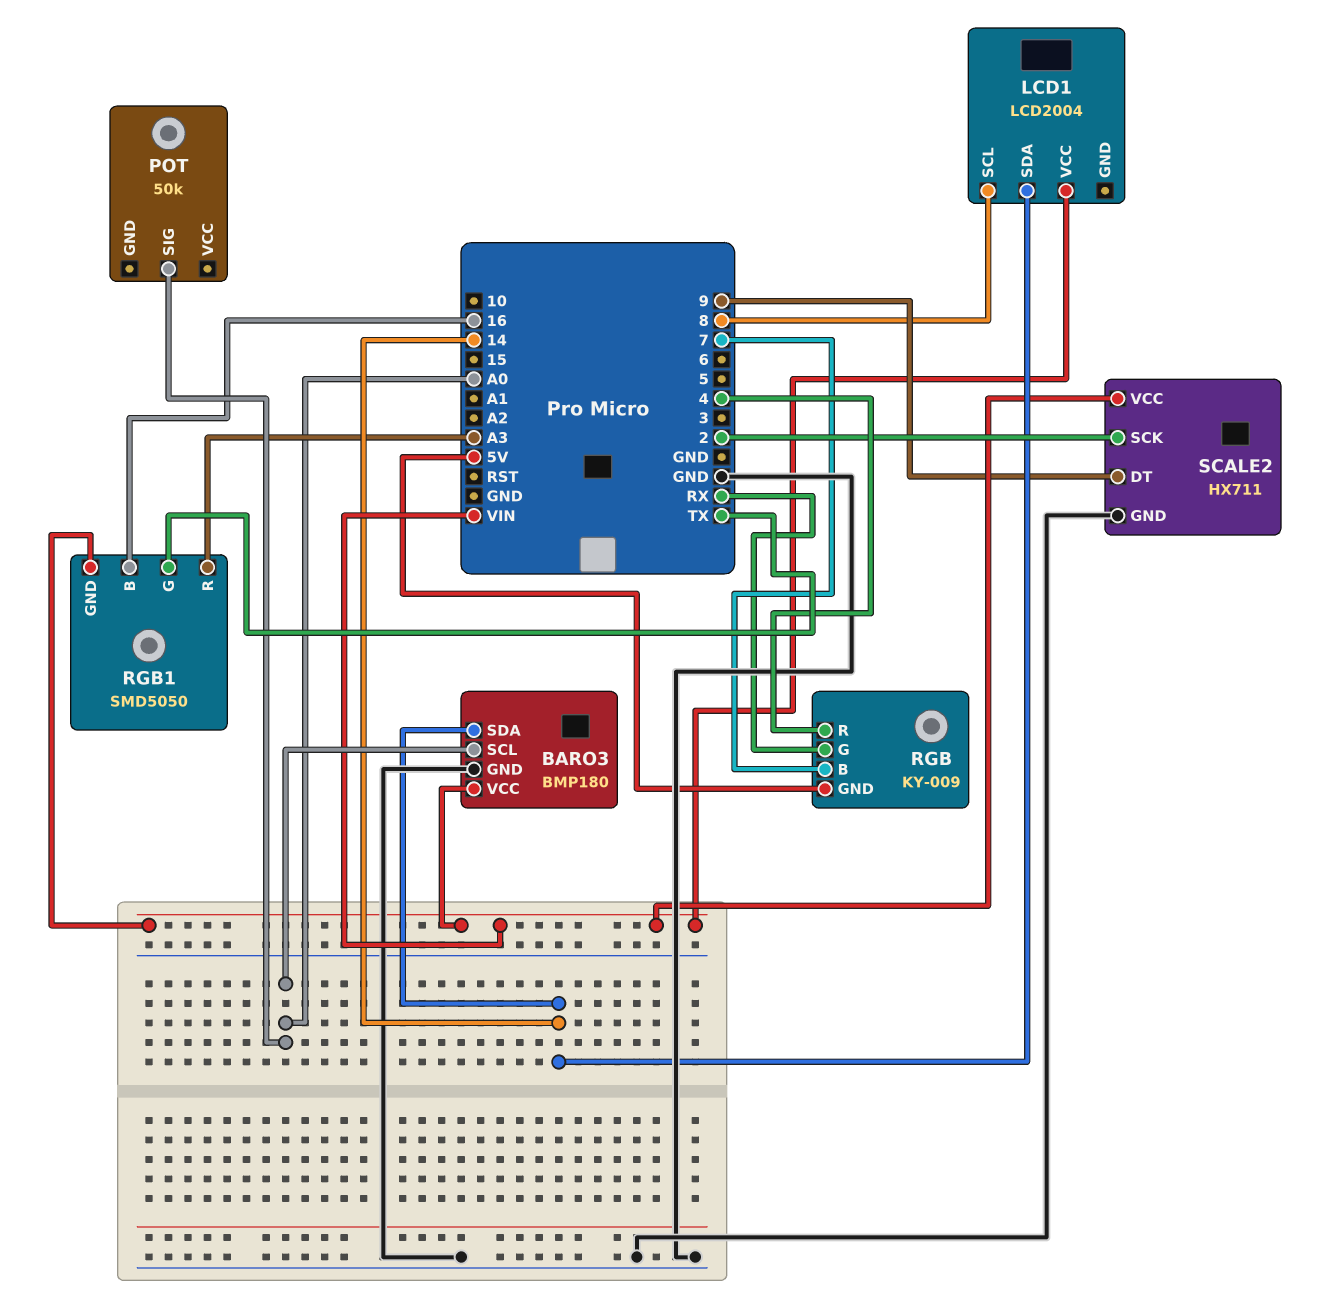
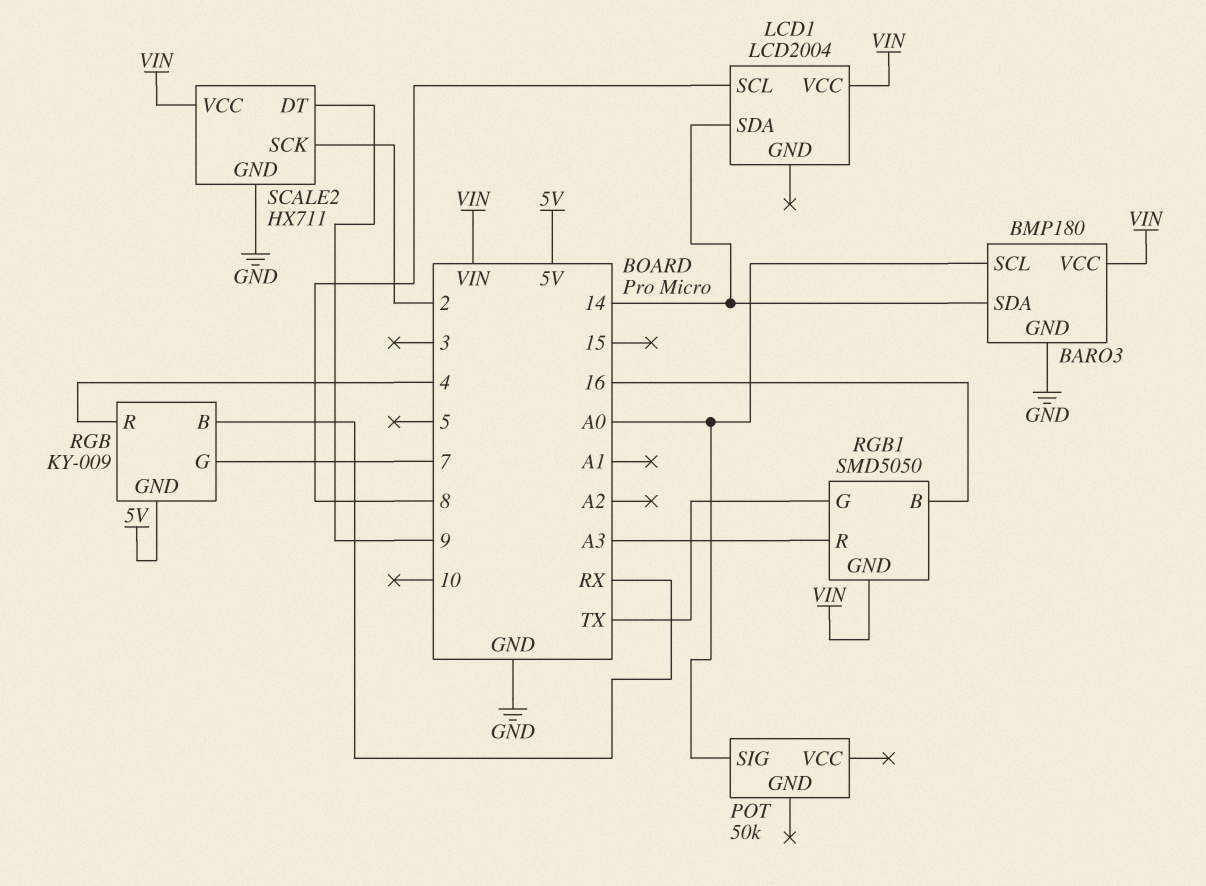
RGB pin B: 7 -> RX
RGB pin G: RX -> 7

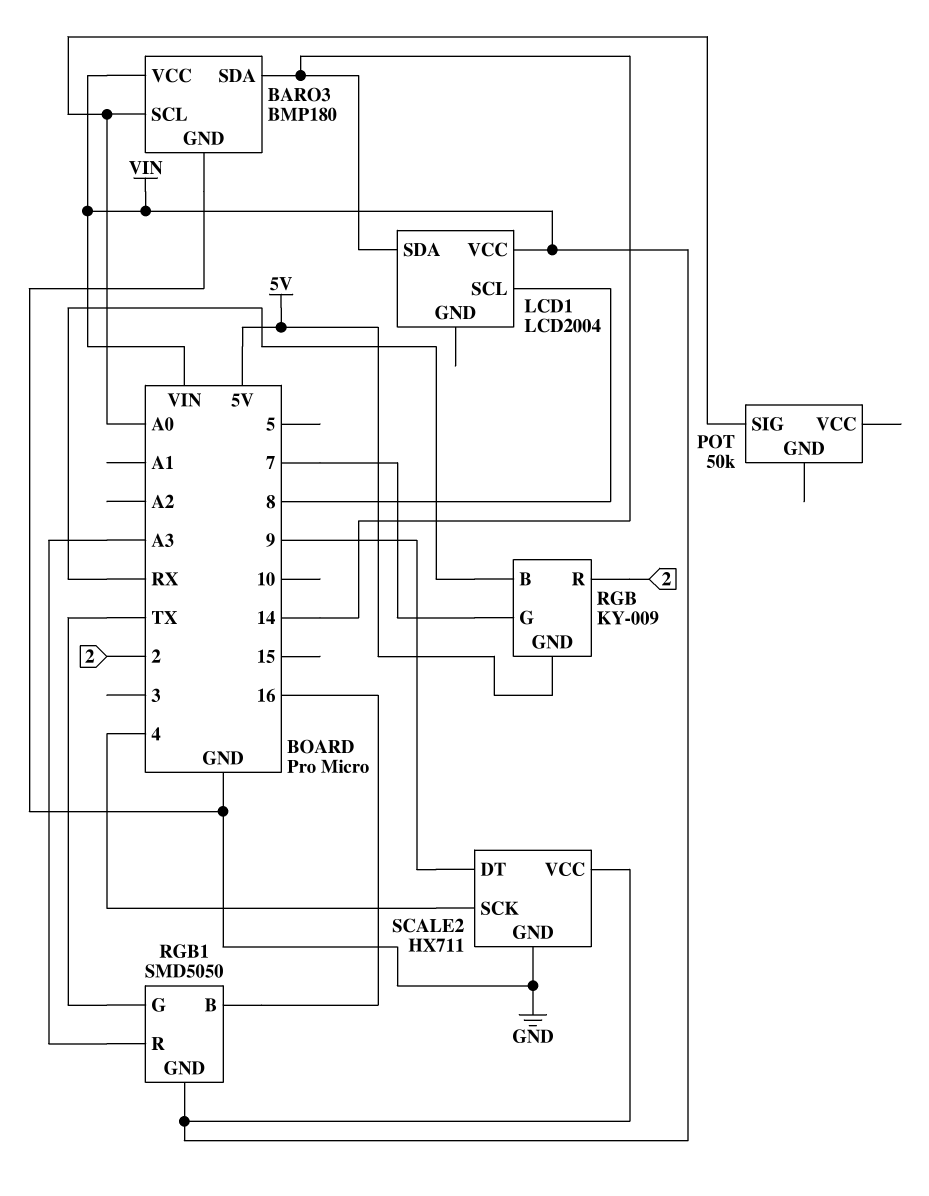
RGB pin R: 4 -> 2
SCALE2 pin SCK: 2 -> 4

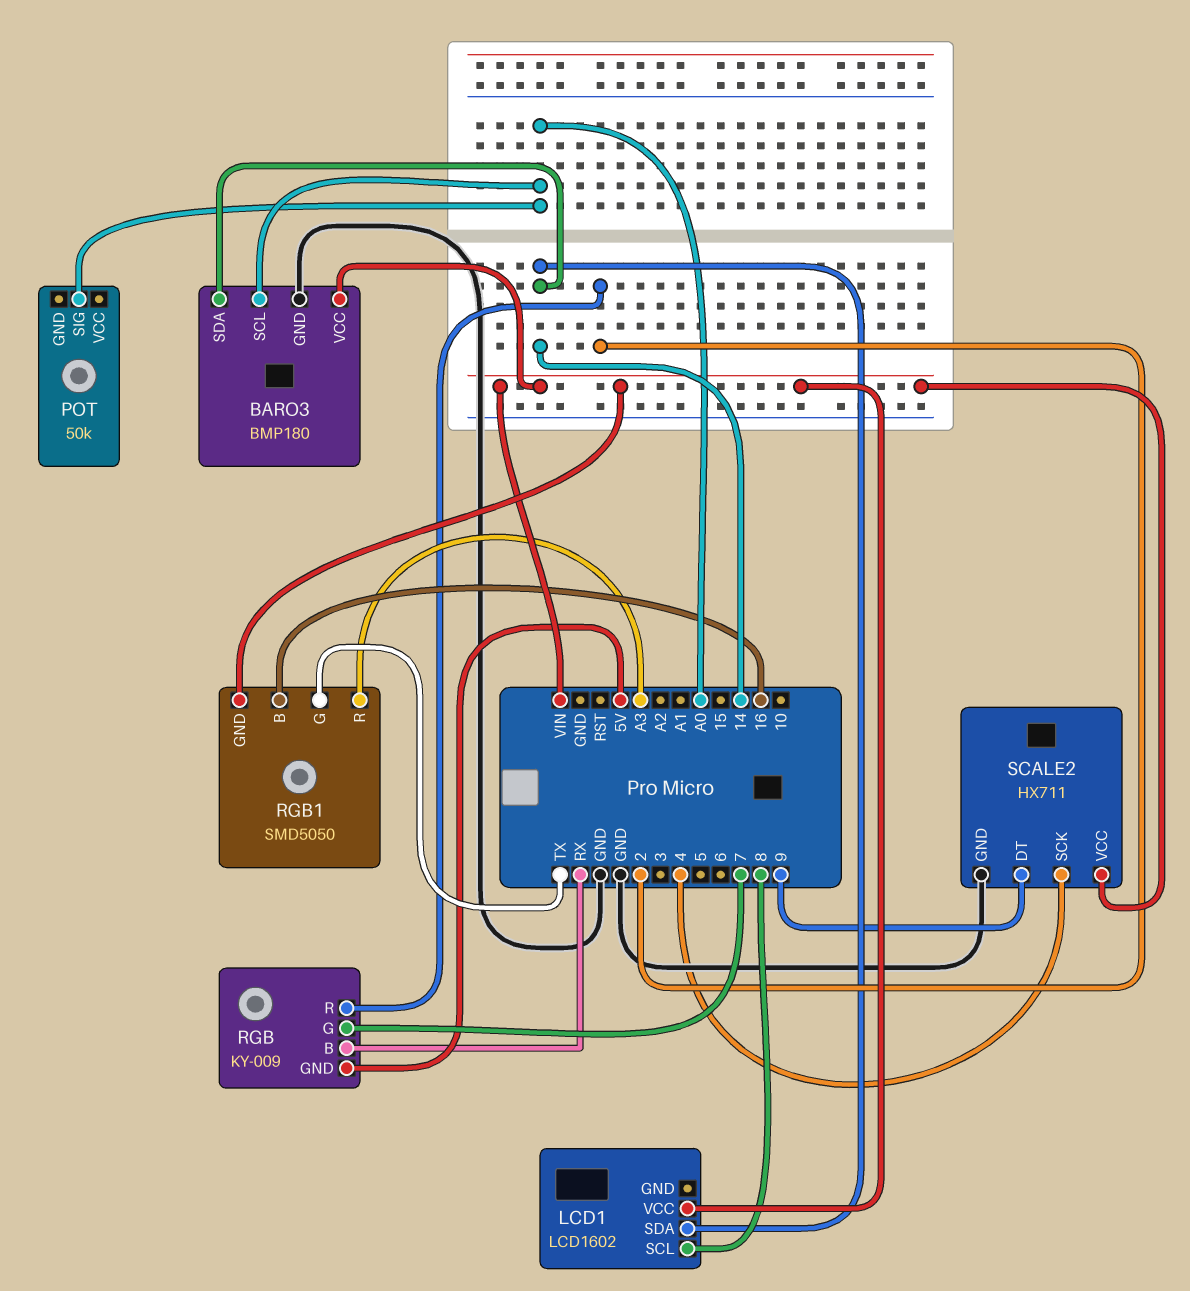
LCD1: LCD2004 -> LCD1602

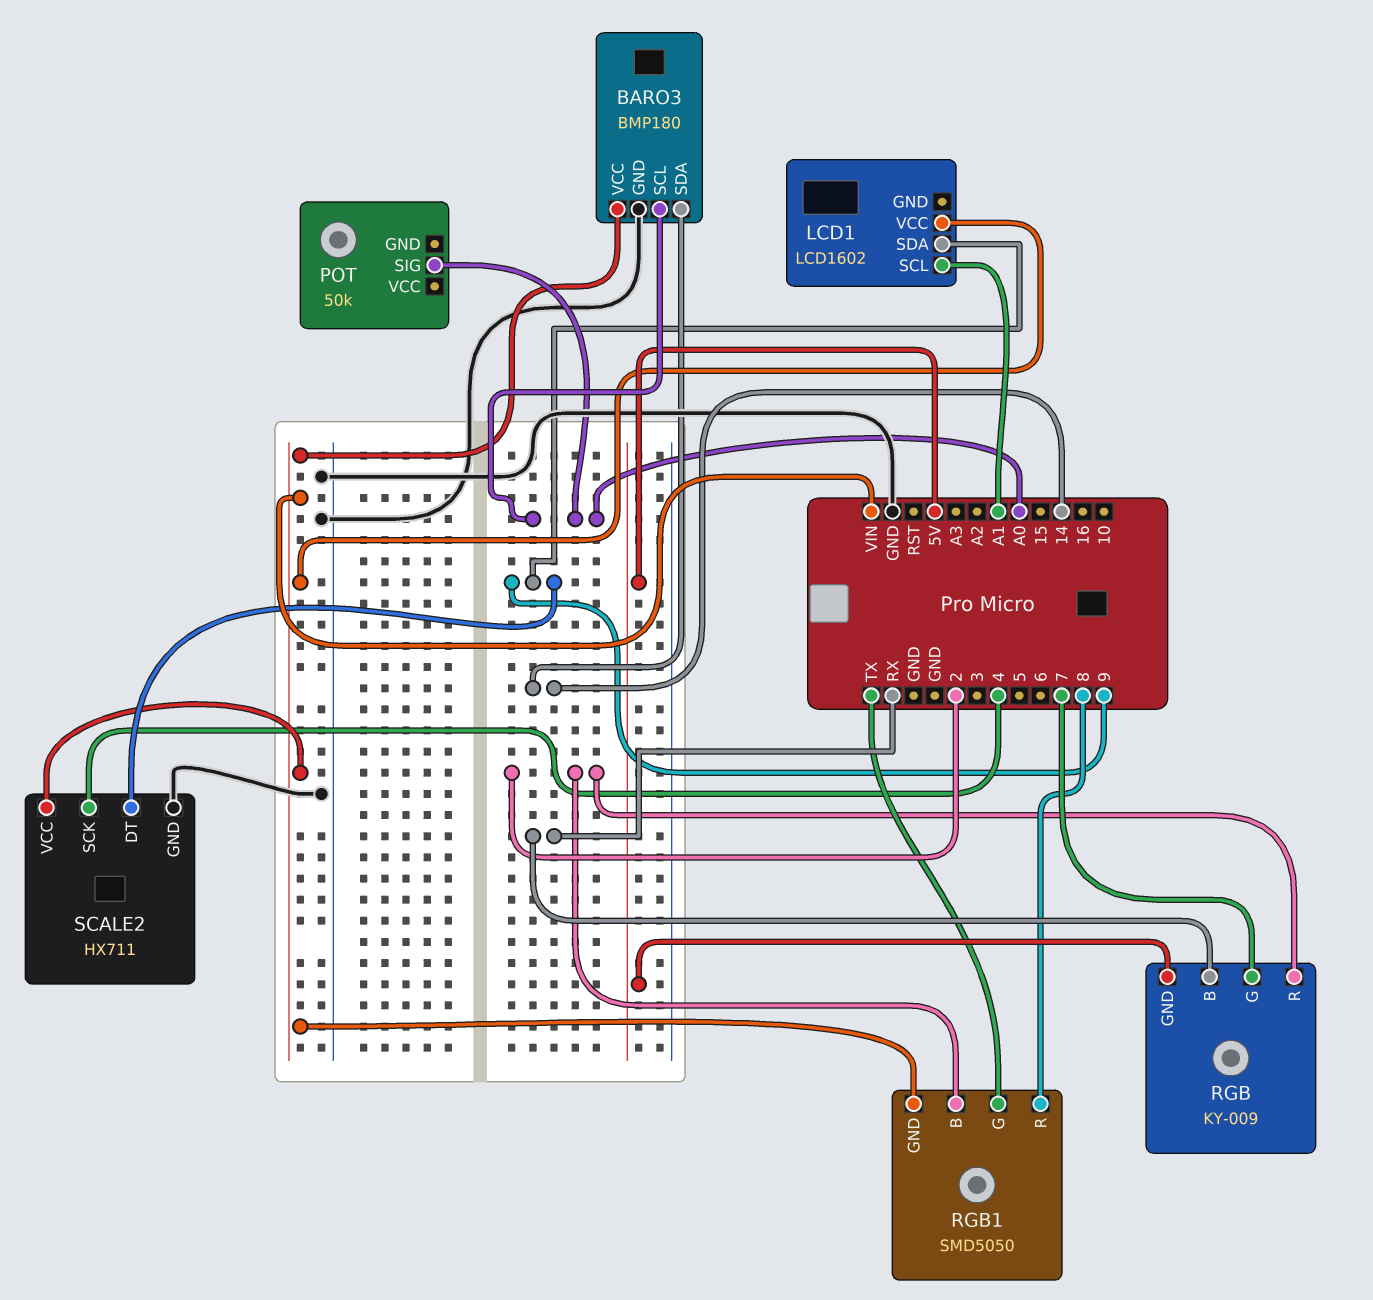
LCD1 pin SCL: 8 -> A1
LCD1 pin SDA: 14 -> 9
RGB1 pin B: 16 -> 2
RGB1 pin R: A3 -> 8

